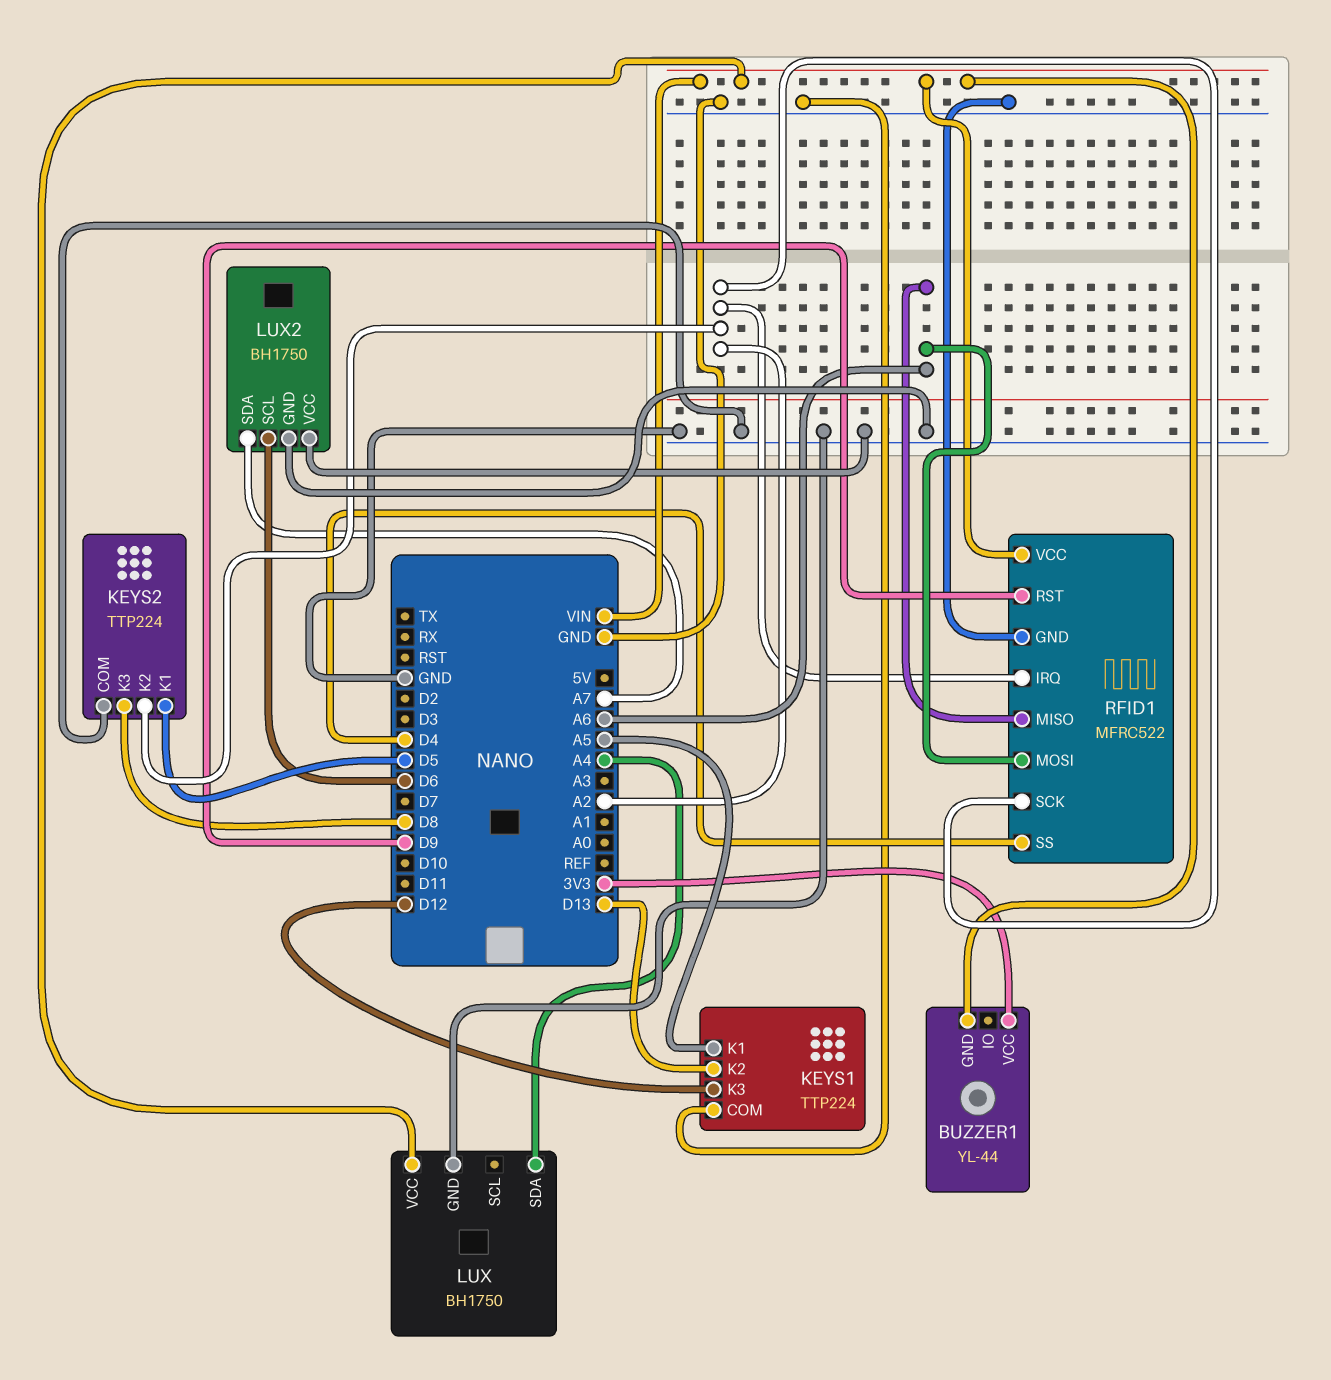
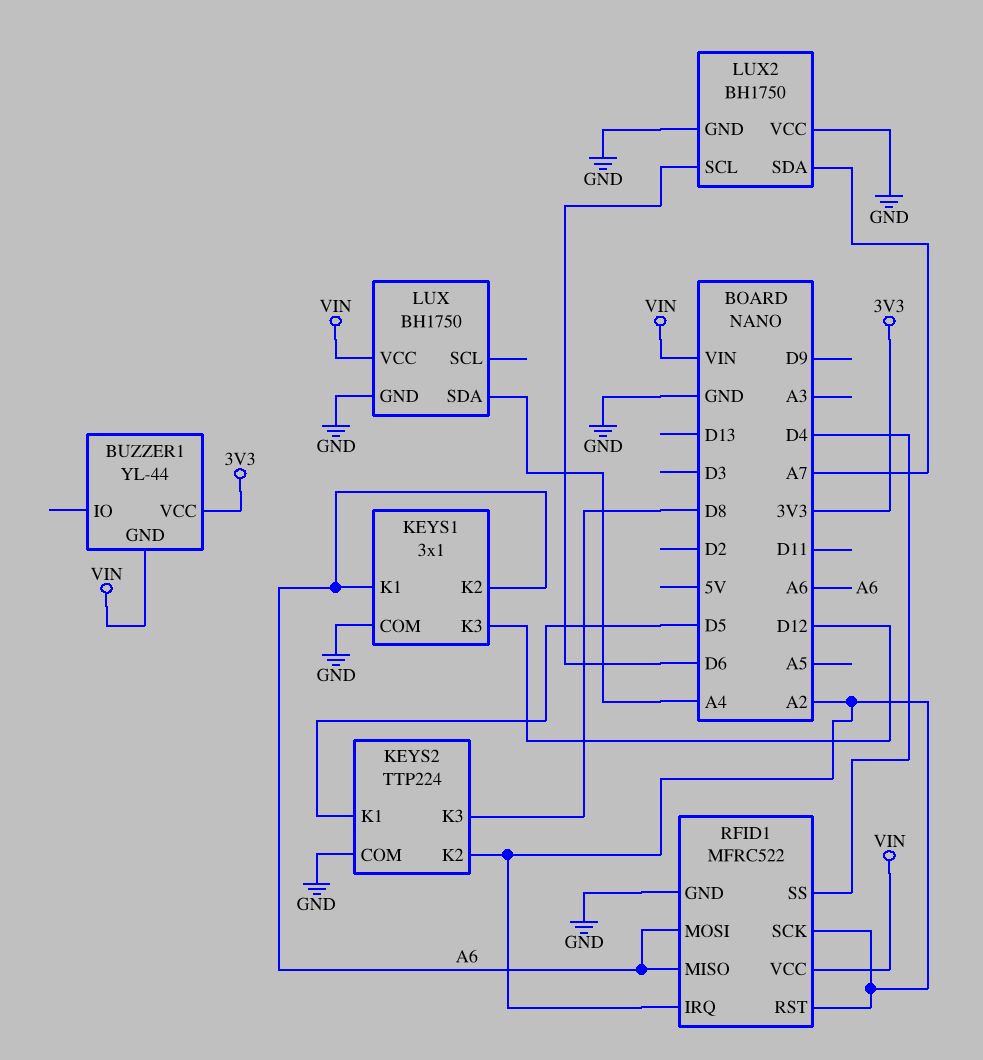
KEYS1: TTP224 -> 3x1
KEYS1 pin K1: A5 -> A6
KEYS1 pin K2: D13 -> A6
RFID1 pin RST: D9 -> A2

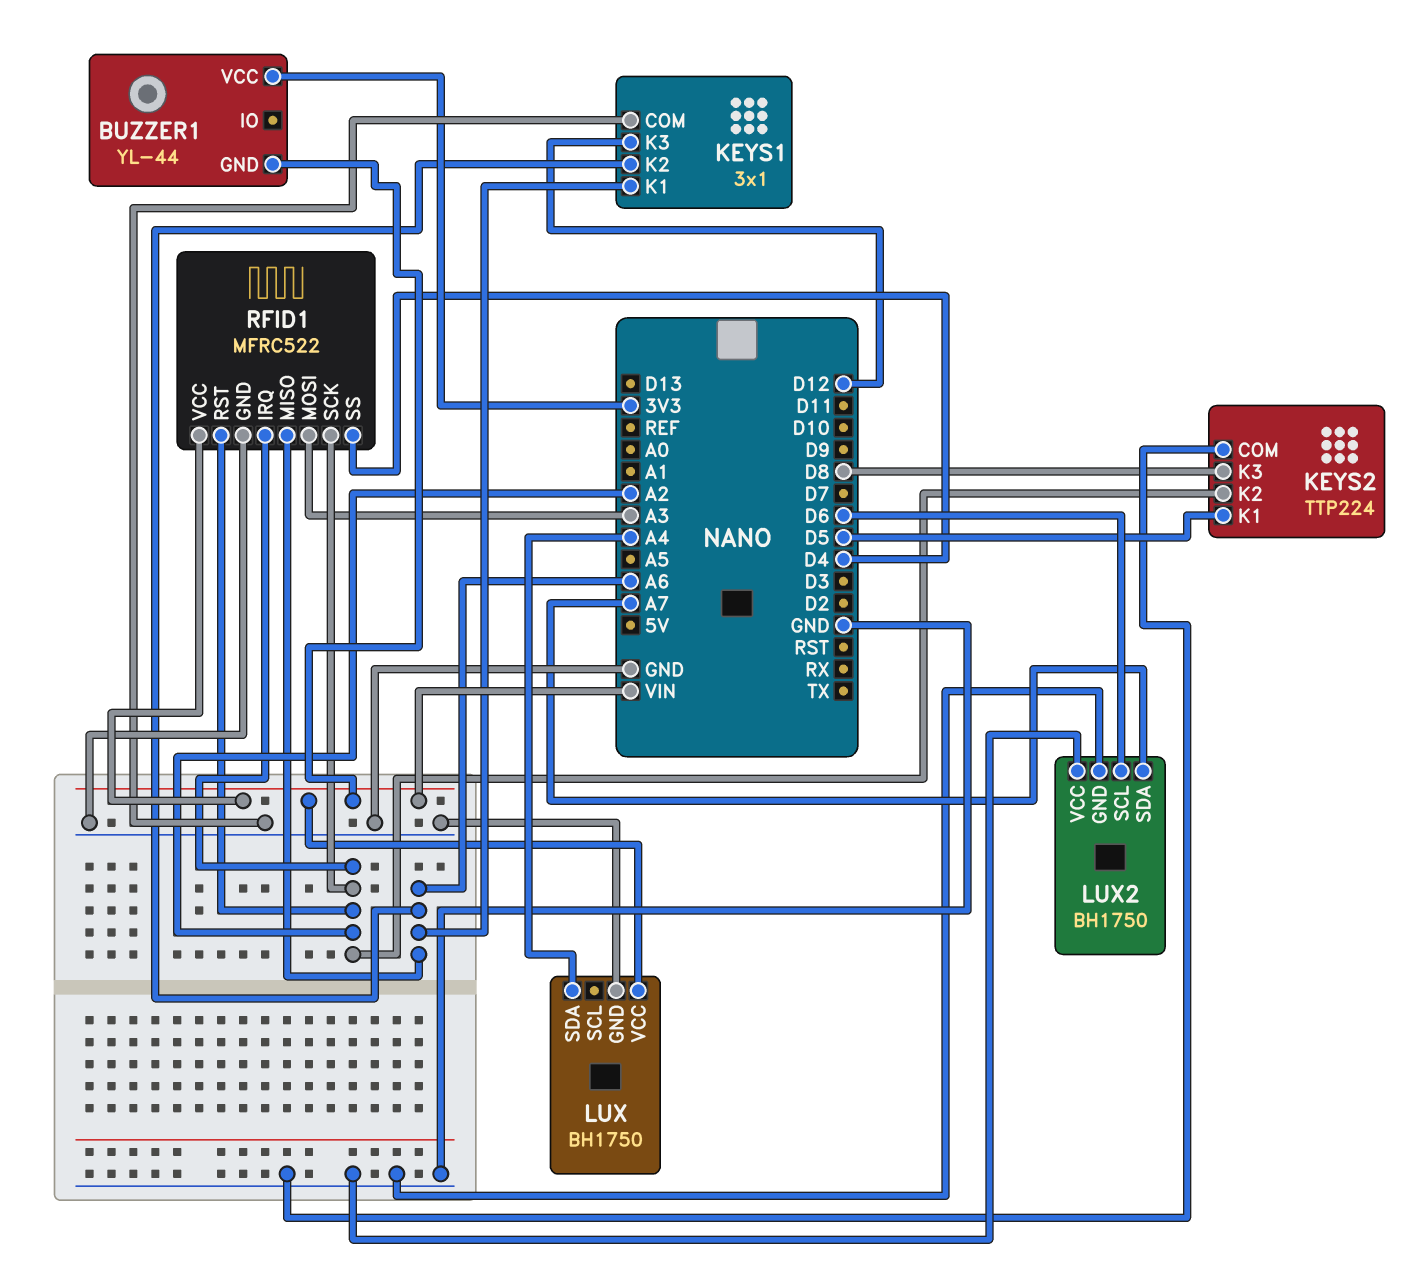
RFID1 pin MOSI: A6 -> A3

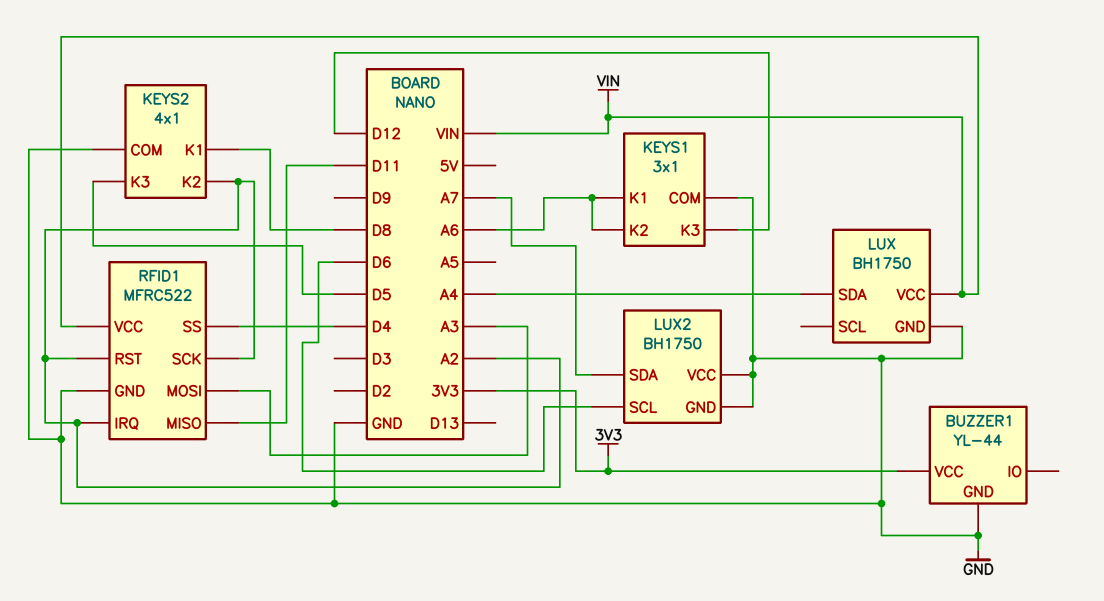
BUZZER1 pin GND: VIN -> GND
KEYS2: TTP224 -> 4x1
KEYS2 pin K1: D5 -> D8
KEYS2 pin K3: D8 -> D5
RFID1 pin MISO: A6 -> D11

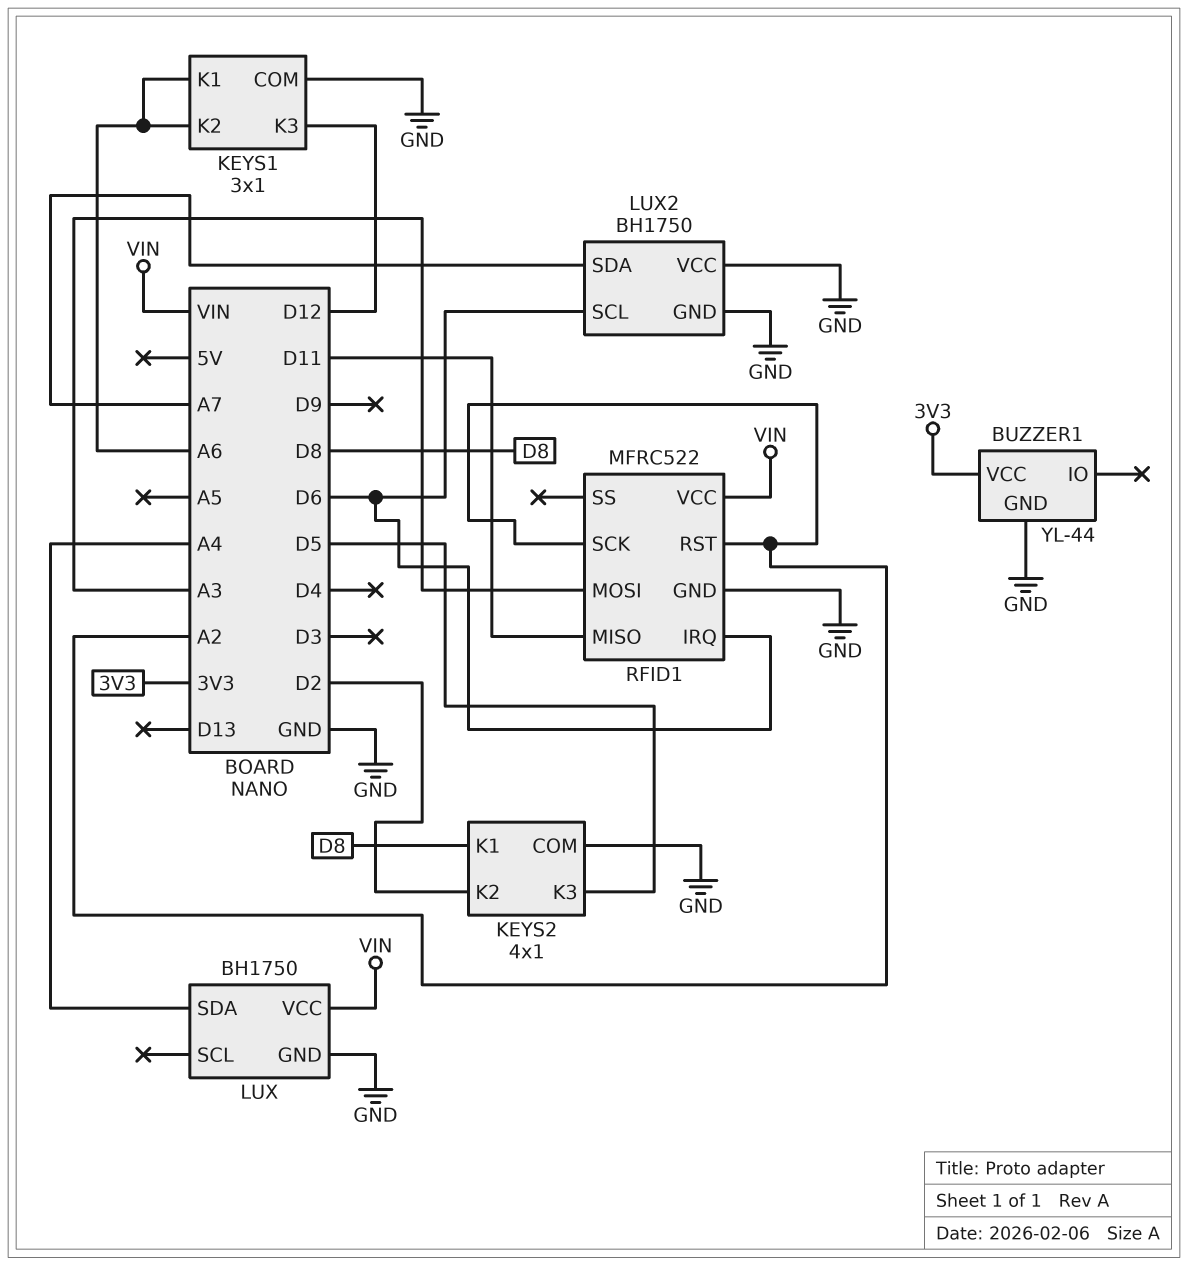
KEYS2 pin K2: A2 -> D2
RFID1 pin IRQ: A2 -> D6
RFID1 pin SS: D4 -> none

